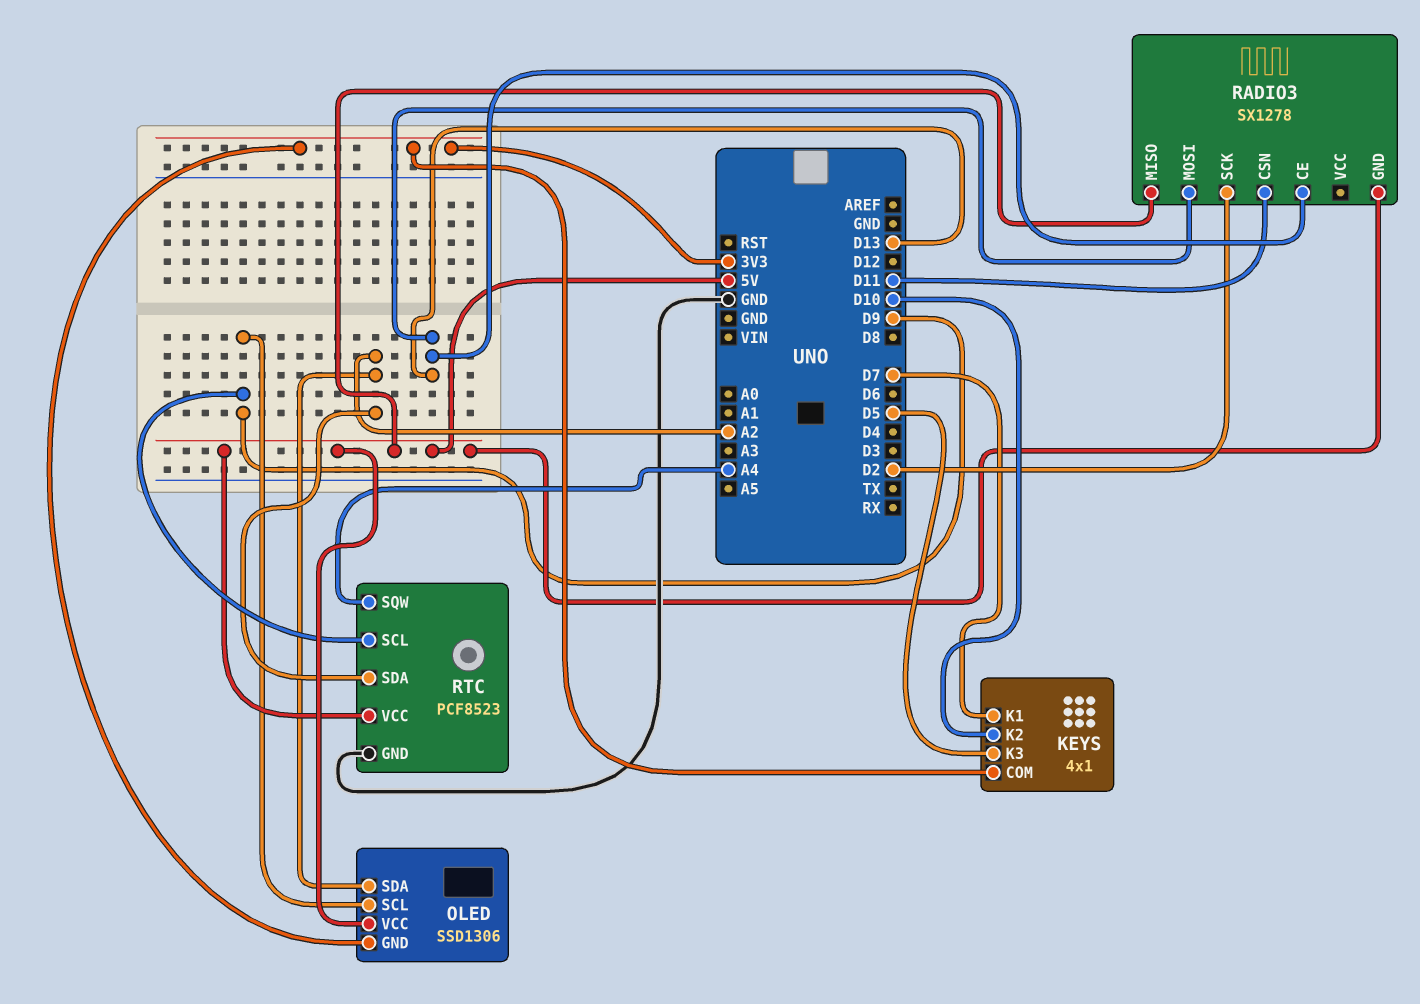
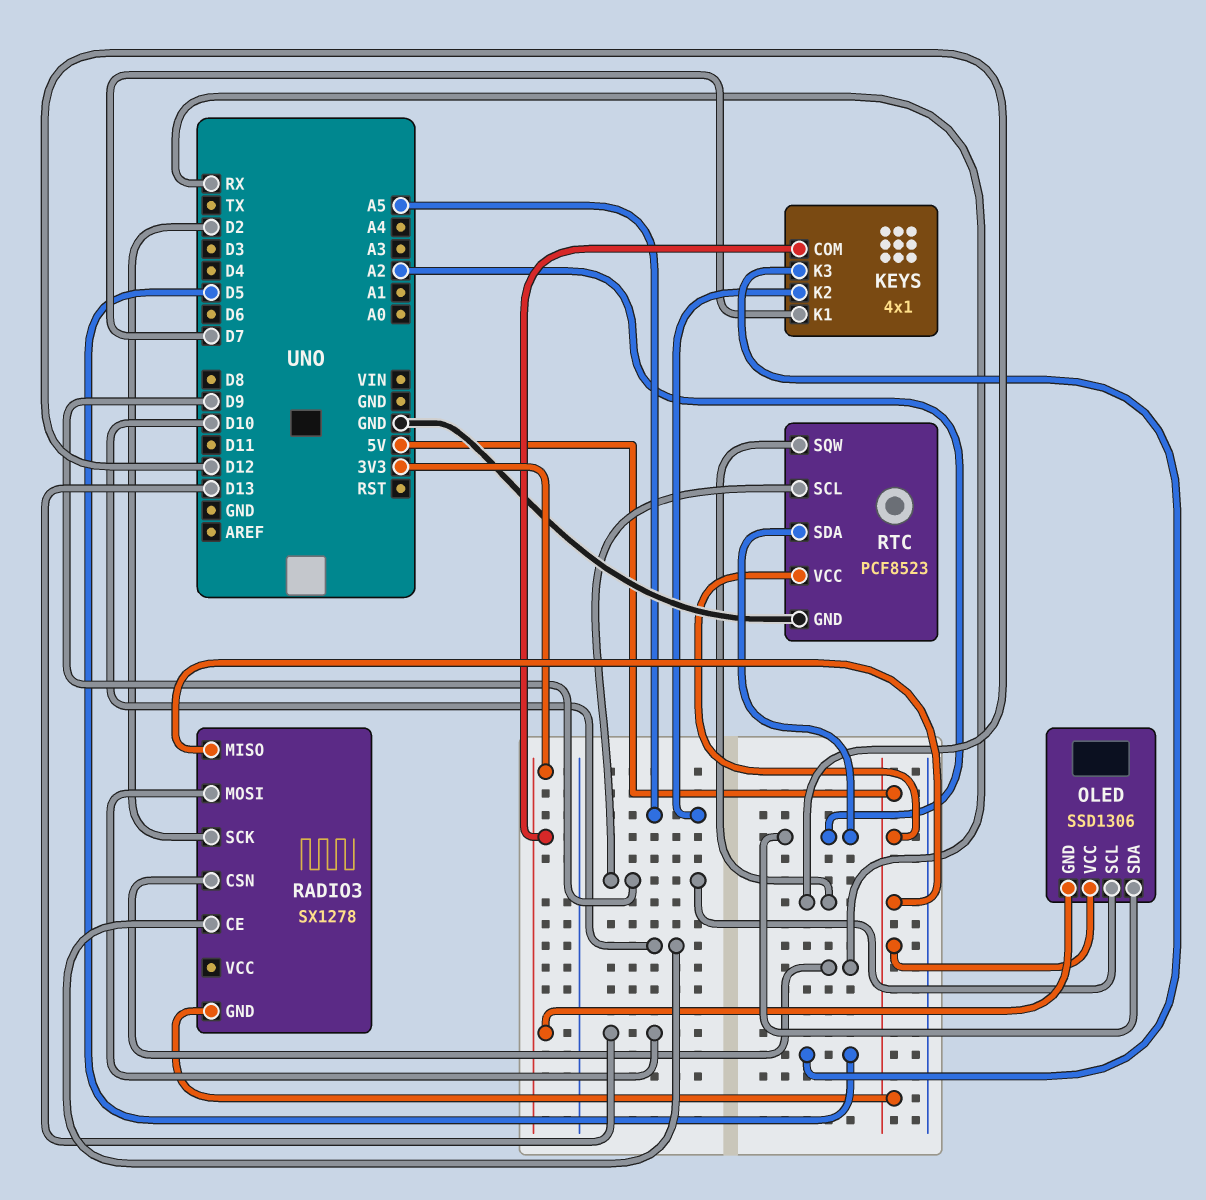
KEYS pin K2: D10 -> A5
RADIO3 pin CE: D13 -> D10
RADIO3 pin CSN: D11 -> RX
RTC pin SQW: A4 -> D12

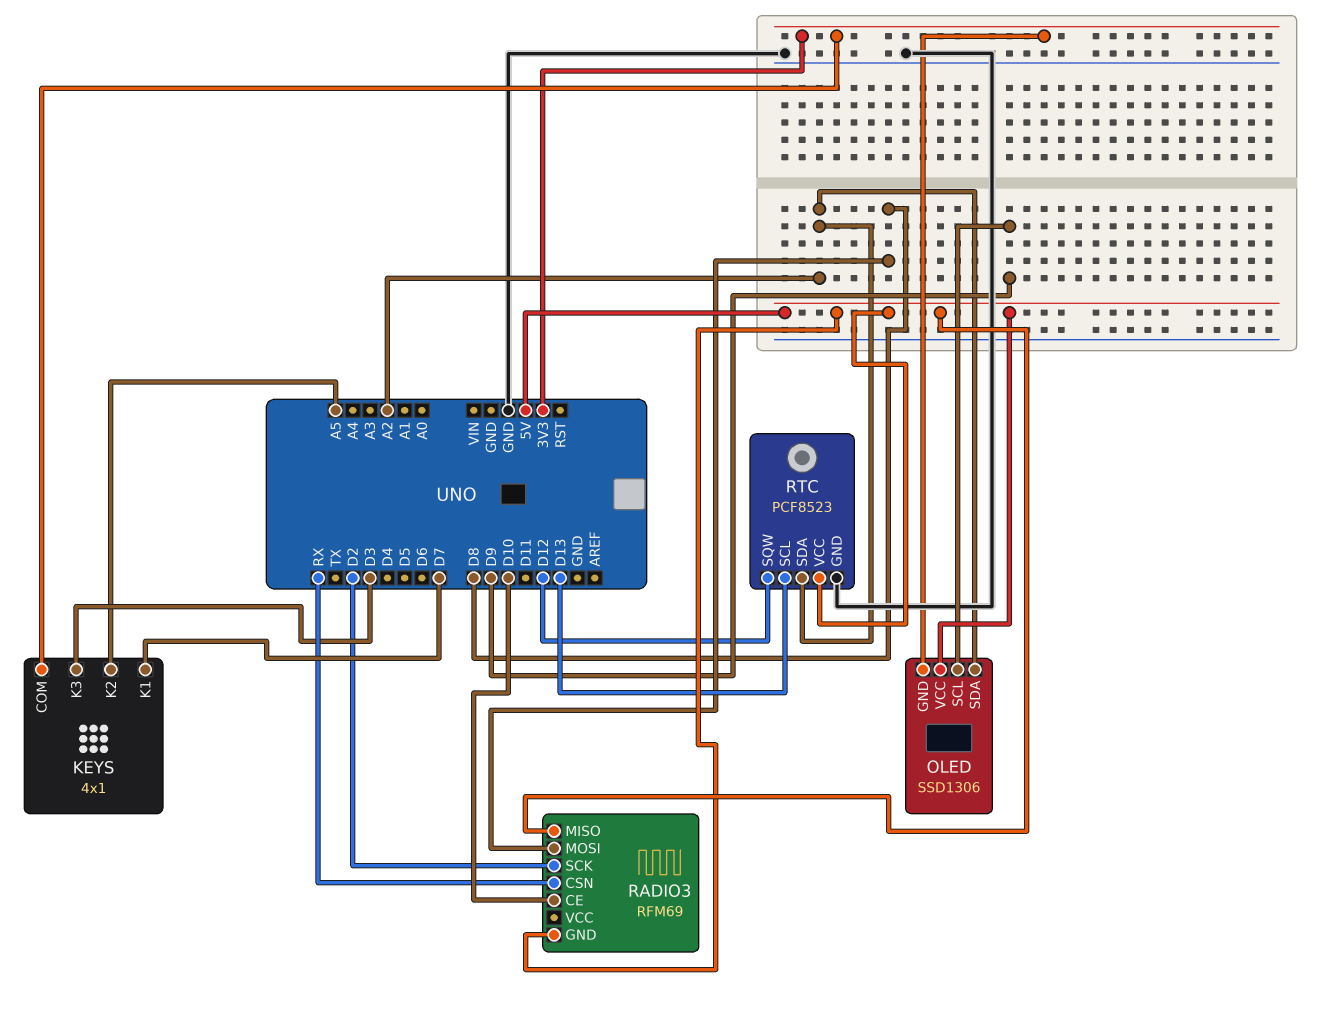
KEYS pin K3: D5 -> D3
RADIO3: SX1278 -> RFM69
RADIO3 pin MOSI: D13 -> D8
RTC pin SCL: D9 -> D13

